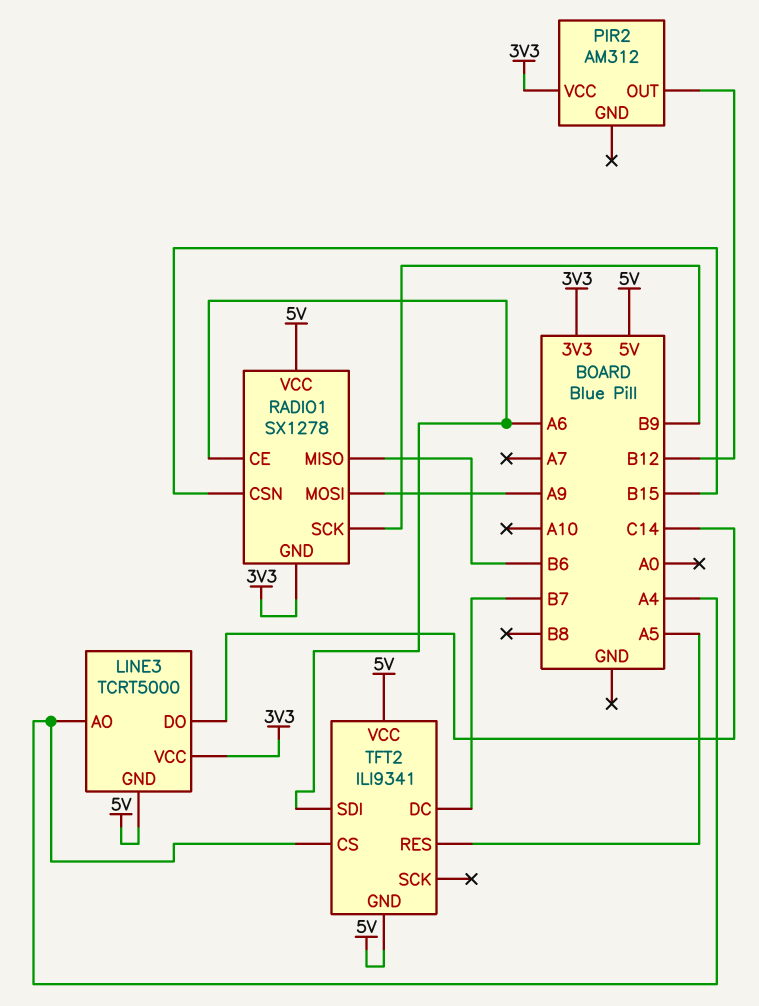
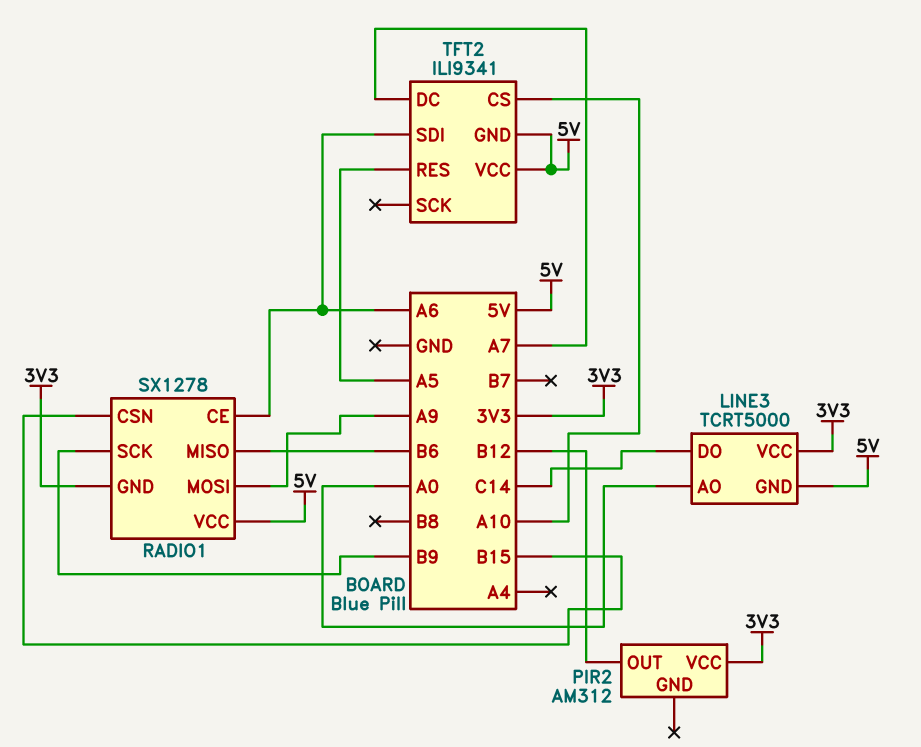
LINE3 pin AO: A4 -> A0
TFT2 pin CS: A4 -> A10
TFT2 pin DC: B7 -> A7

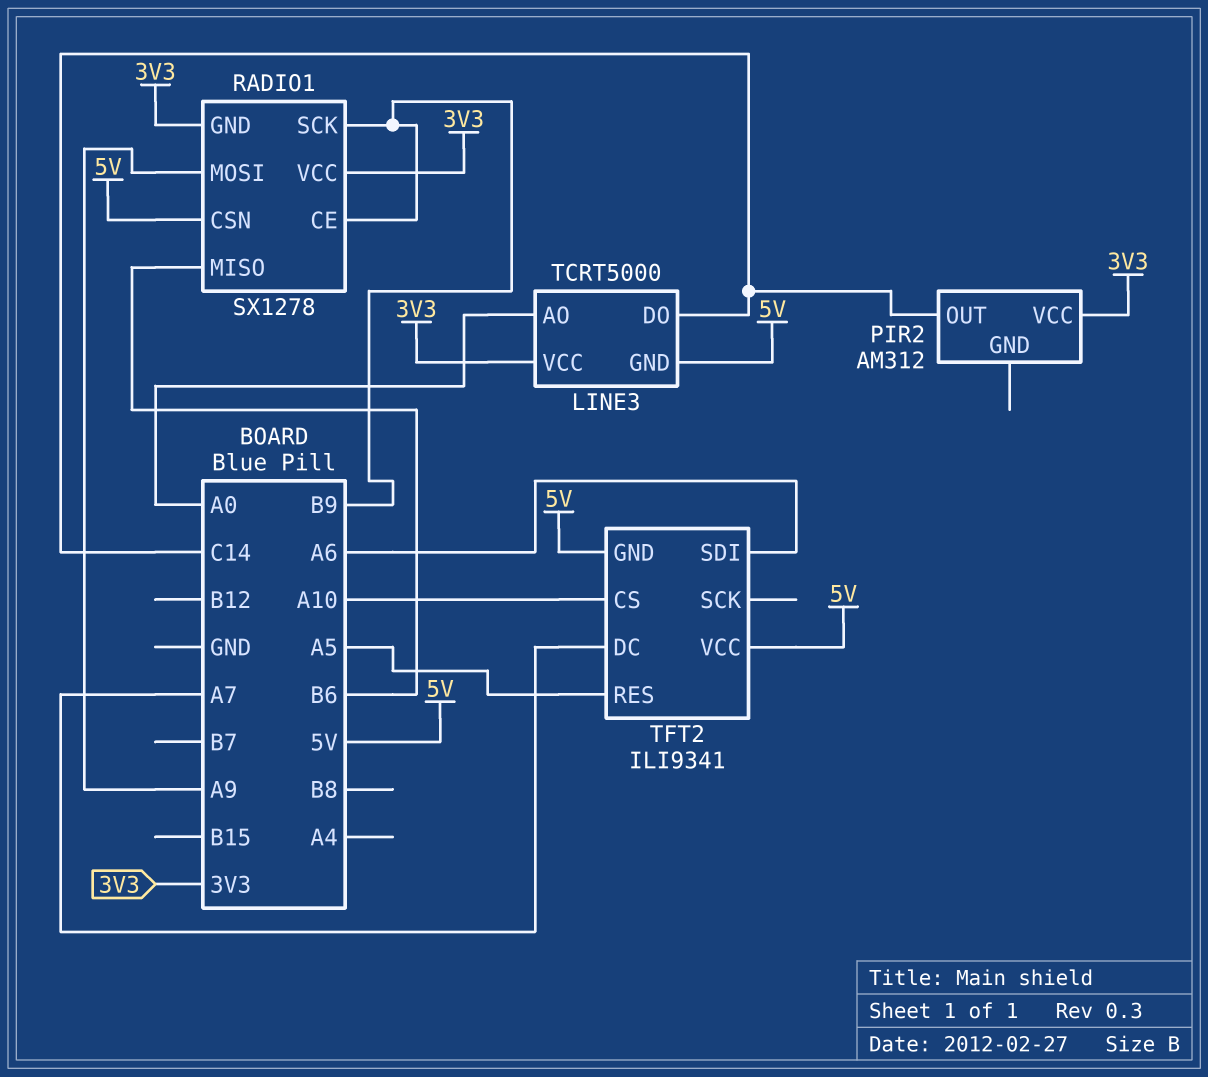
PIR2 pin OUT: B12 -> C14
RADIO1 pin CE: A6 -> B9
RADIO1 pin CSN: B15 -> 5V
RADIO1 pin VCC: 5V -> 3V3

